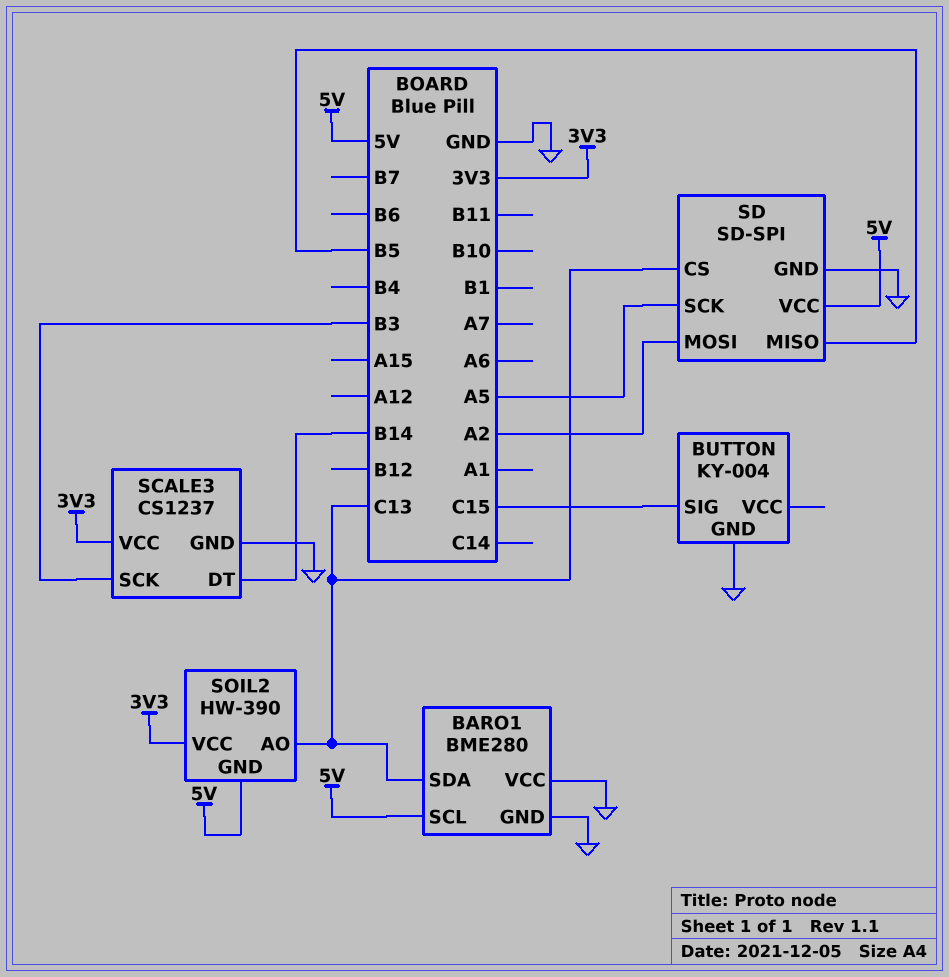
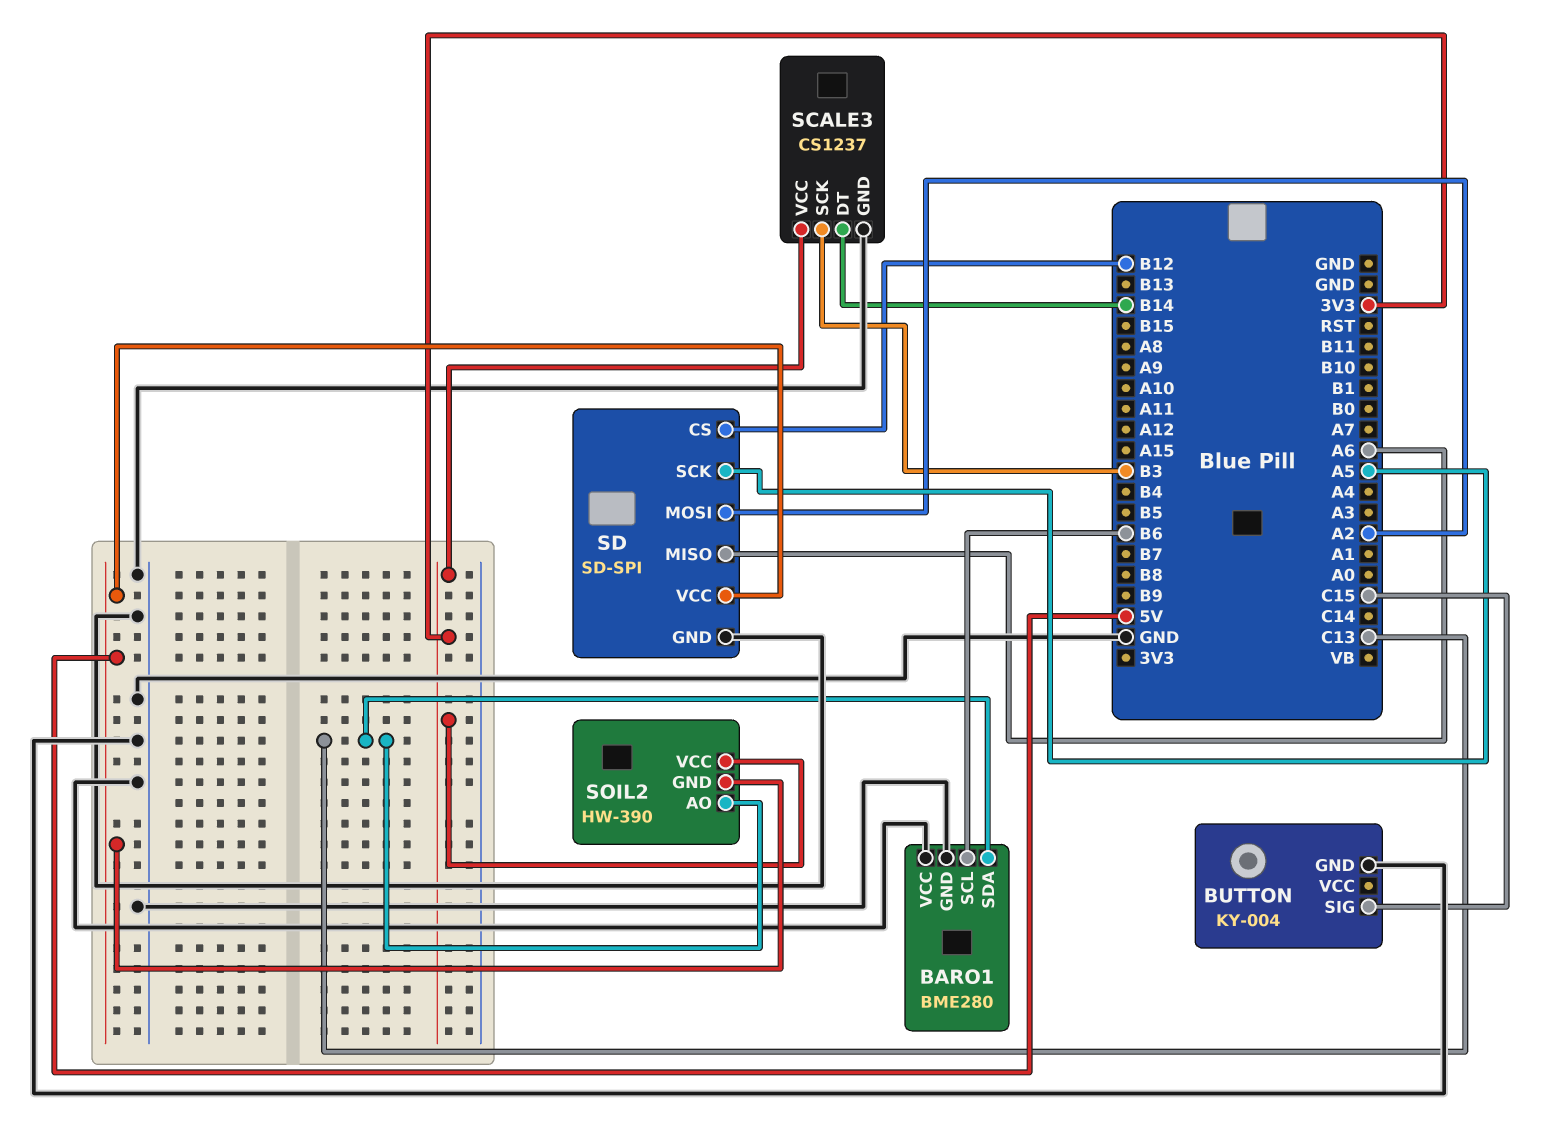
BARO1 pin SCL: 5V -> B6
SD pin CS: C13 -> B12
SD pin MISO: B5 -> A6

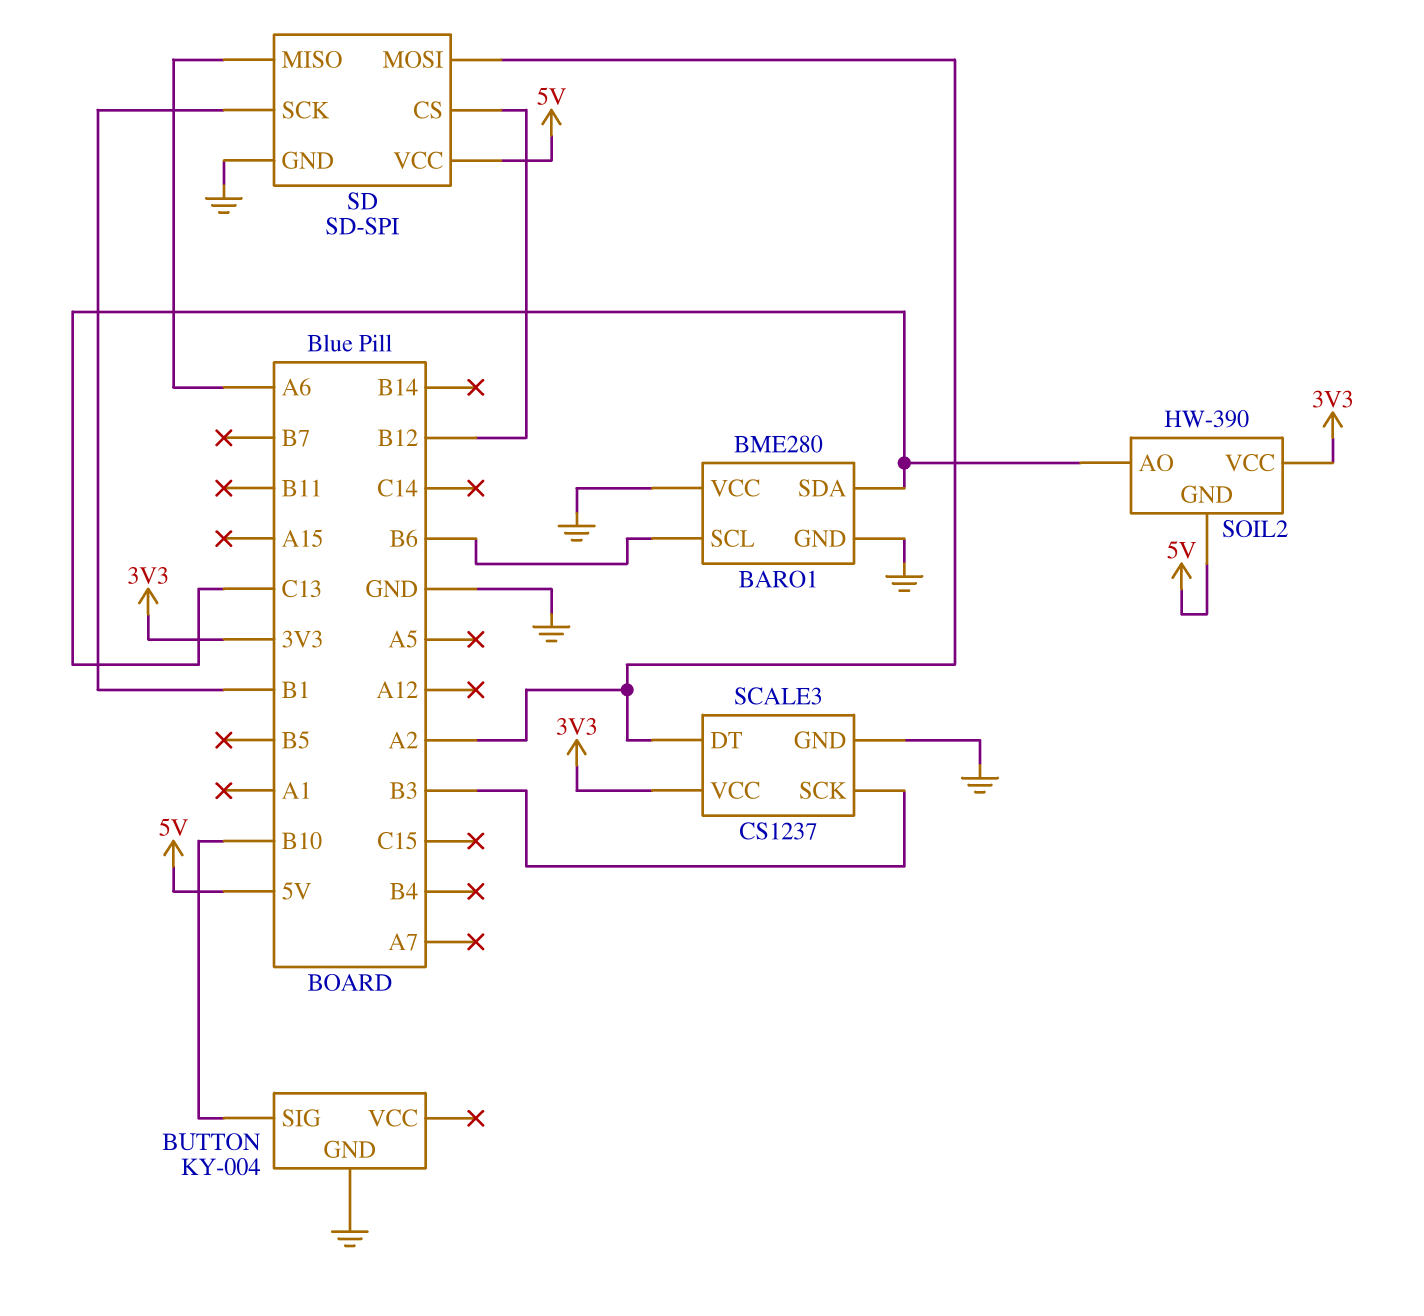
BUTTON pin SIG: C15 -> B10
SCALE3 pin DT: B14 -> A2
SD pin SCK: A5 -> B1

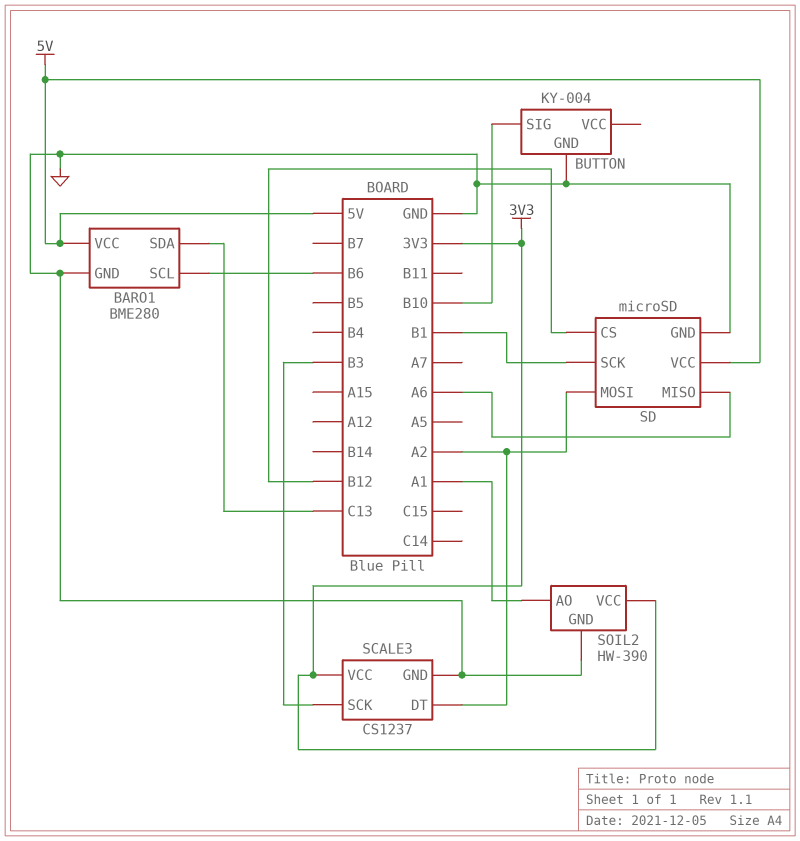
BARO1 pin VCC: GND -> 5V
SD: SD-SPI -> microSD
SOIL2 pin AO: C13 -> A1
SOIL2 pin GND: 5V -> GND

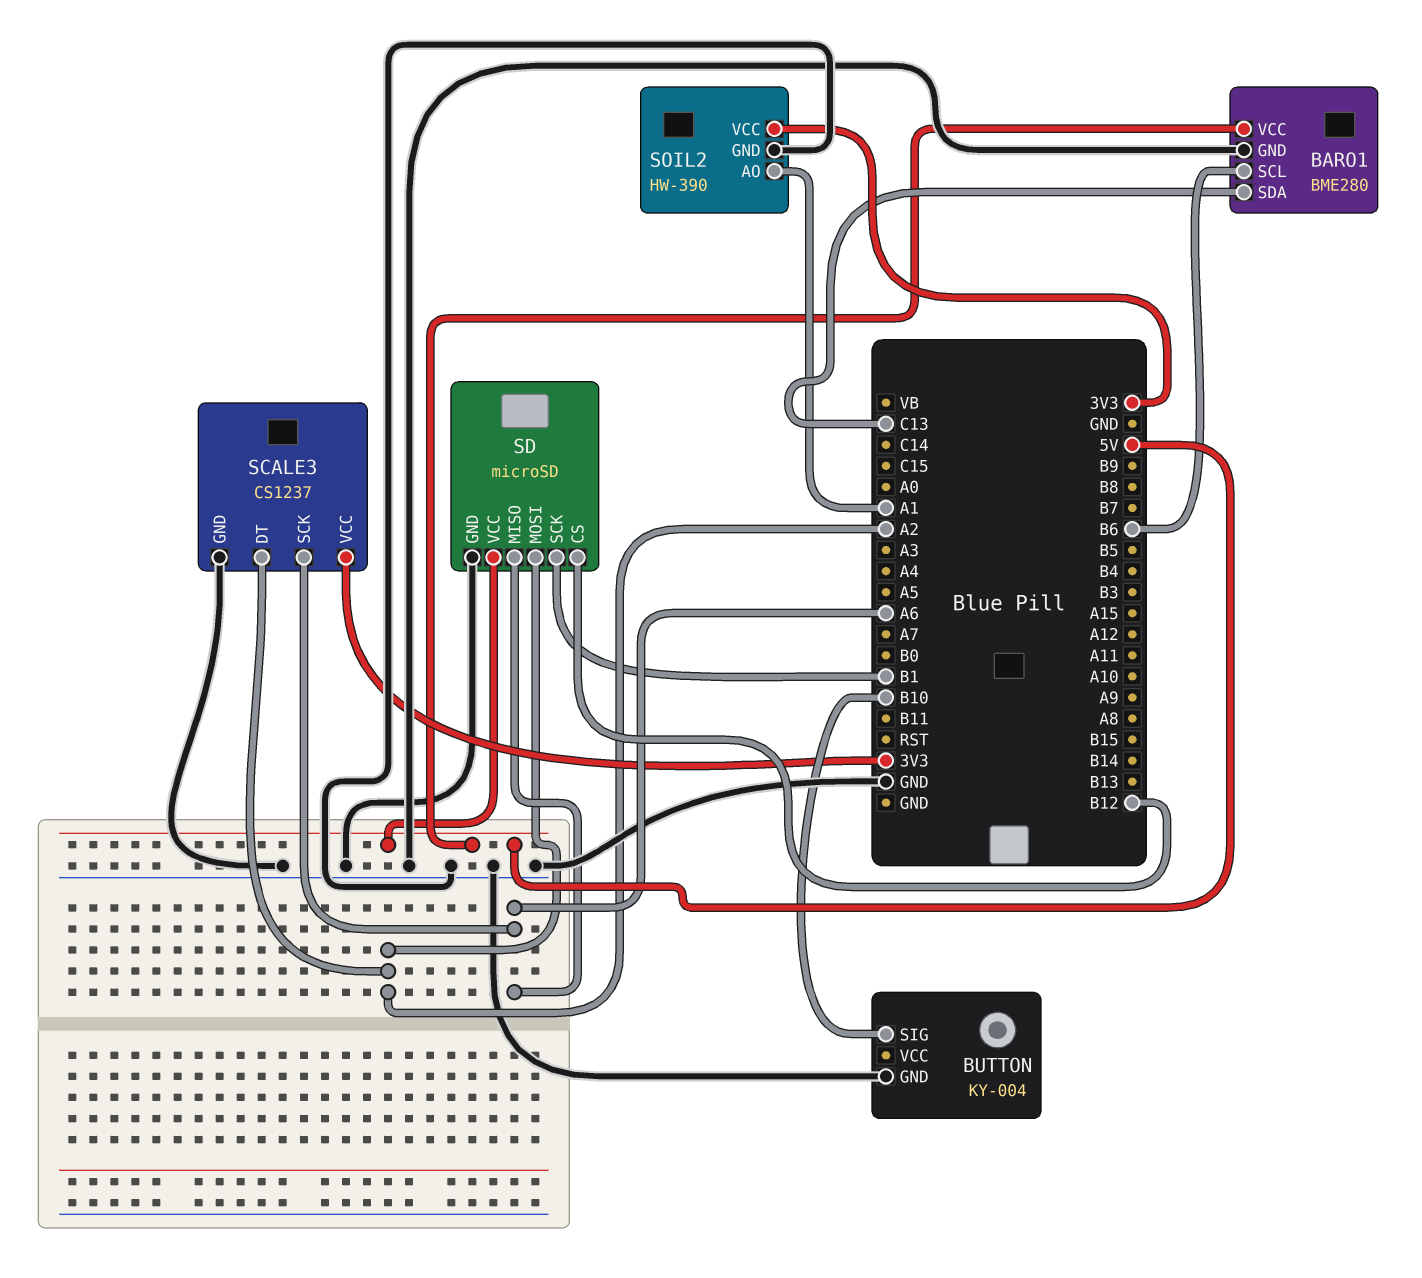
SCALE3 pin SCK: B3 -> A6

